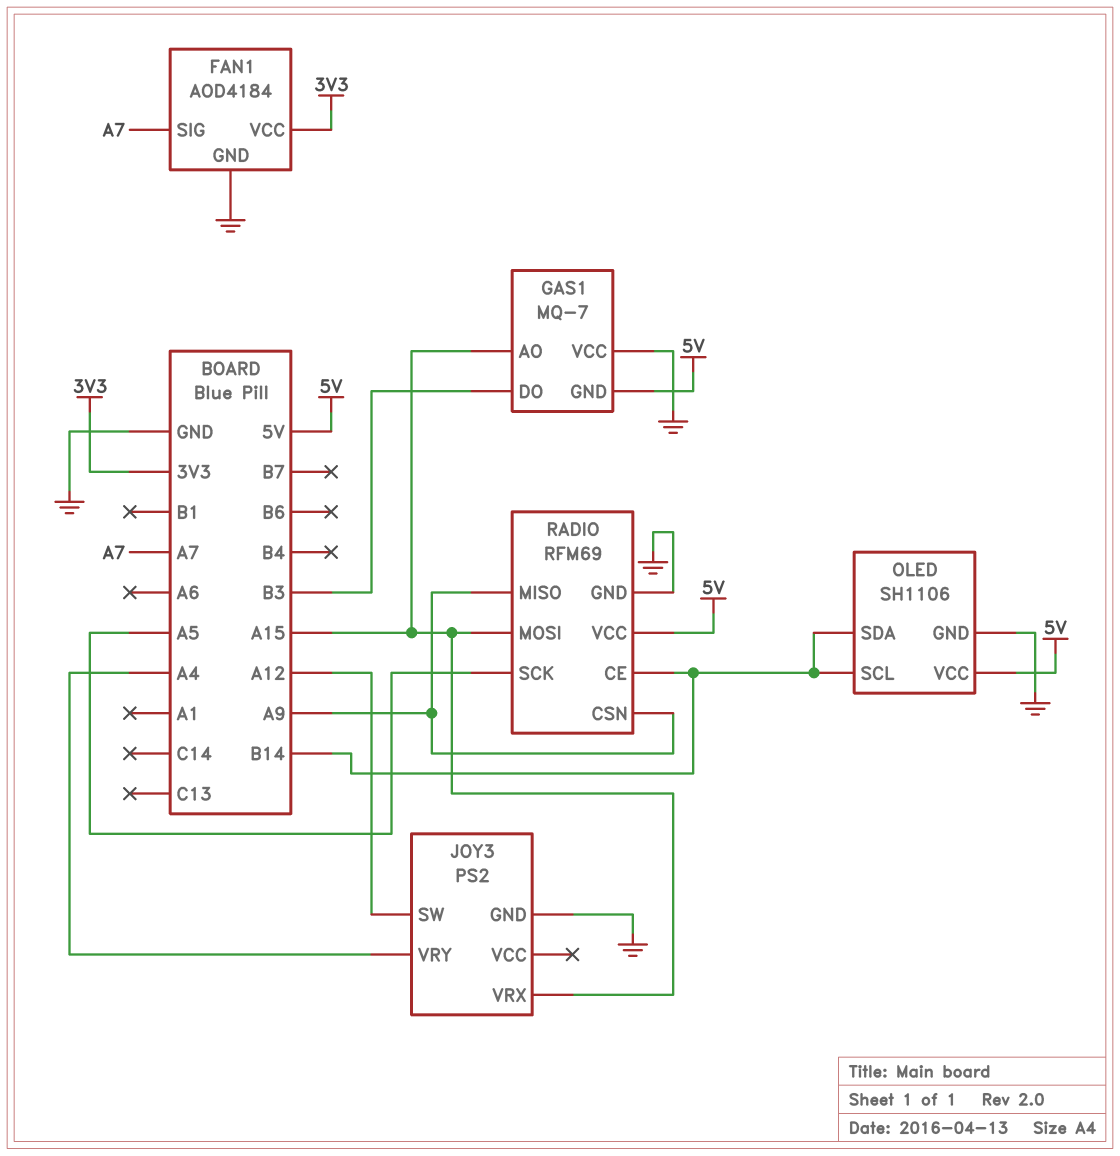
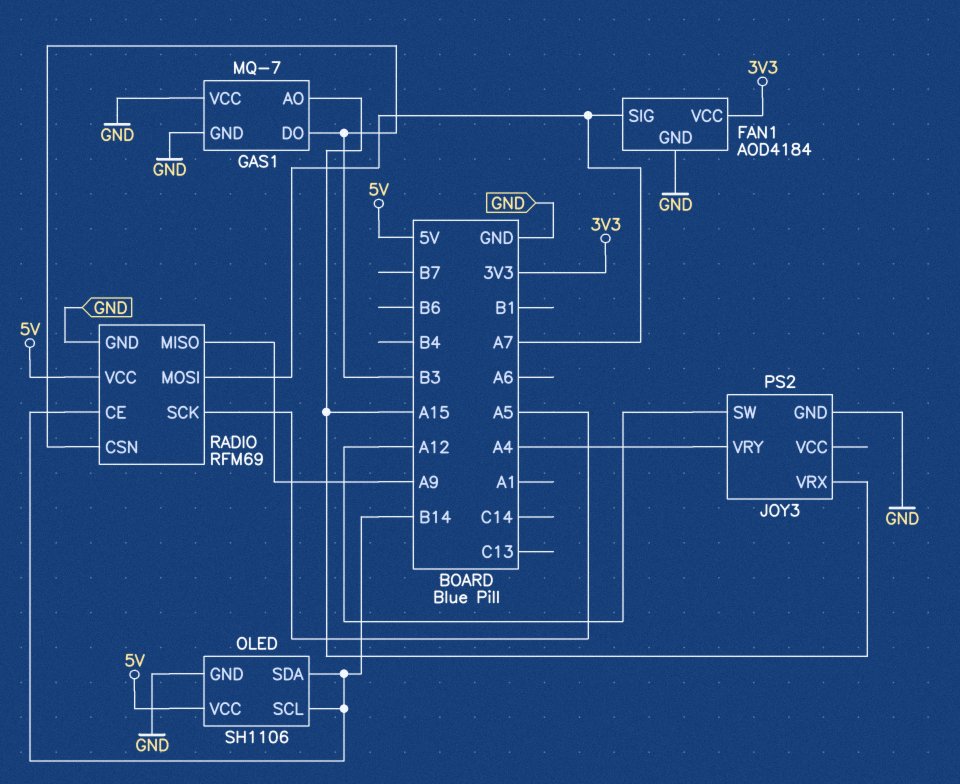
GAS1 pin GND: 5V -> GND
RADIO pin CSN: A9 -> B3
RADIO pin MOSI: A15 -> A7

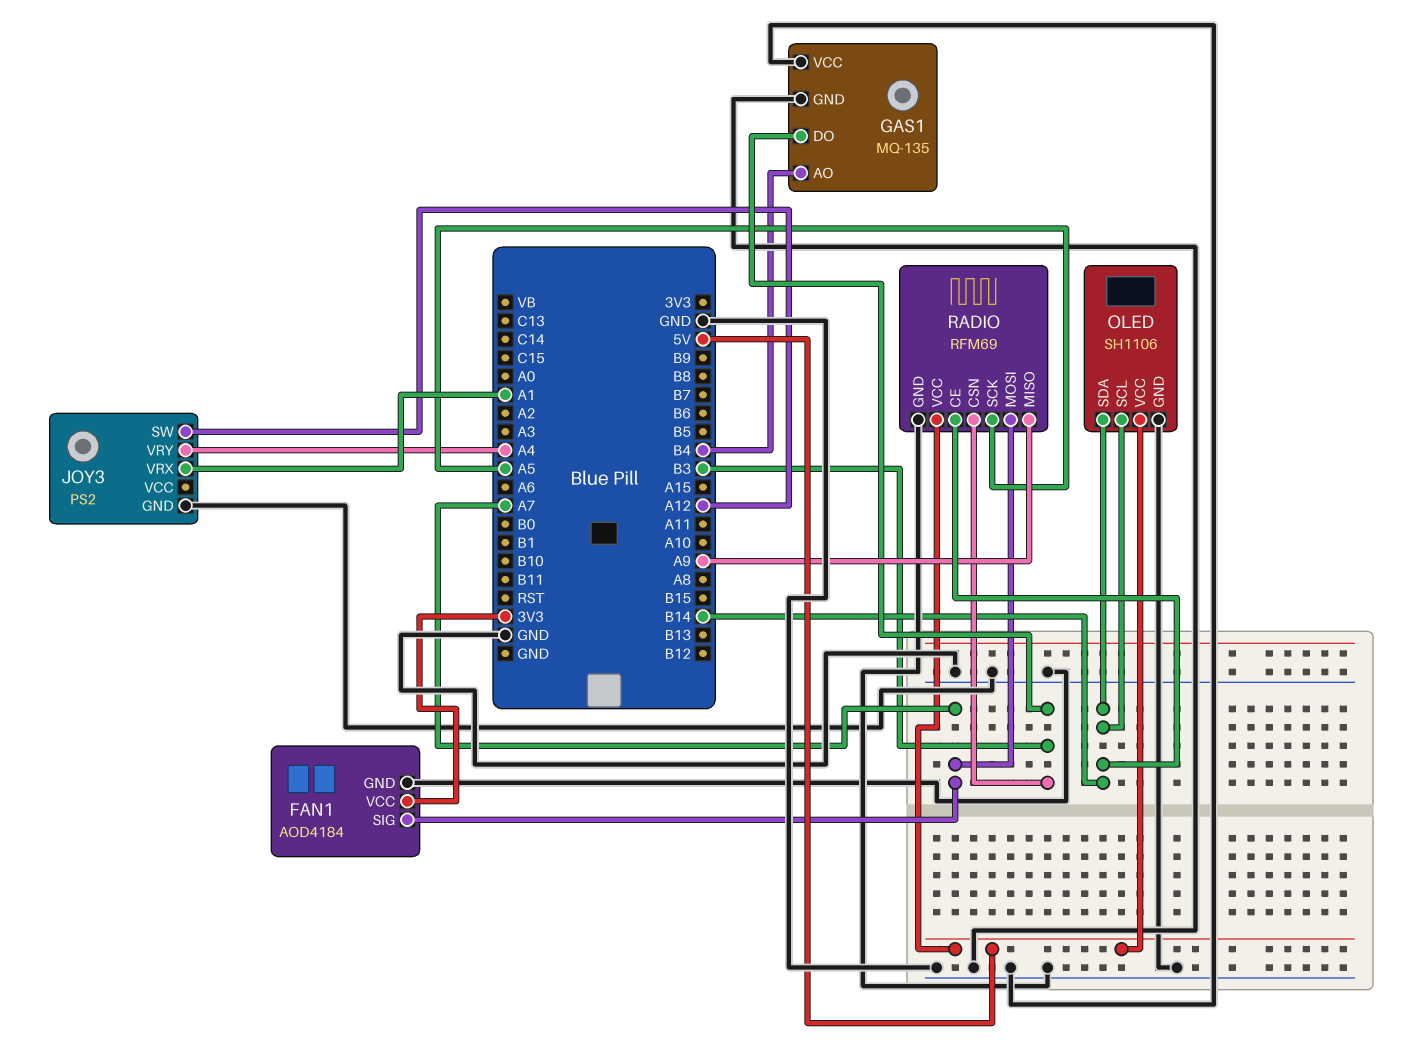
GAS1: MQ-7 -> MQ-135
GAS1 pin AO: A15 -> B4
JOY3 pin VRX: A15 -> A1

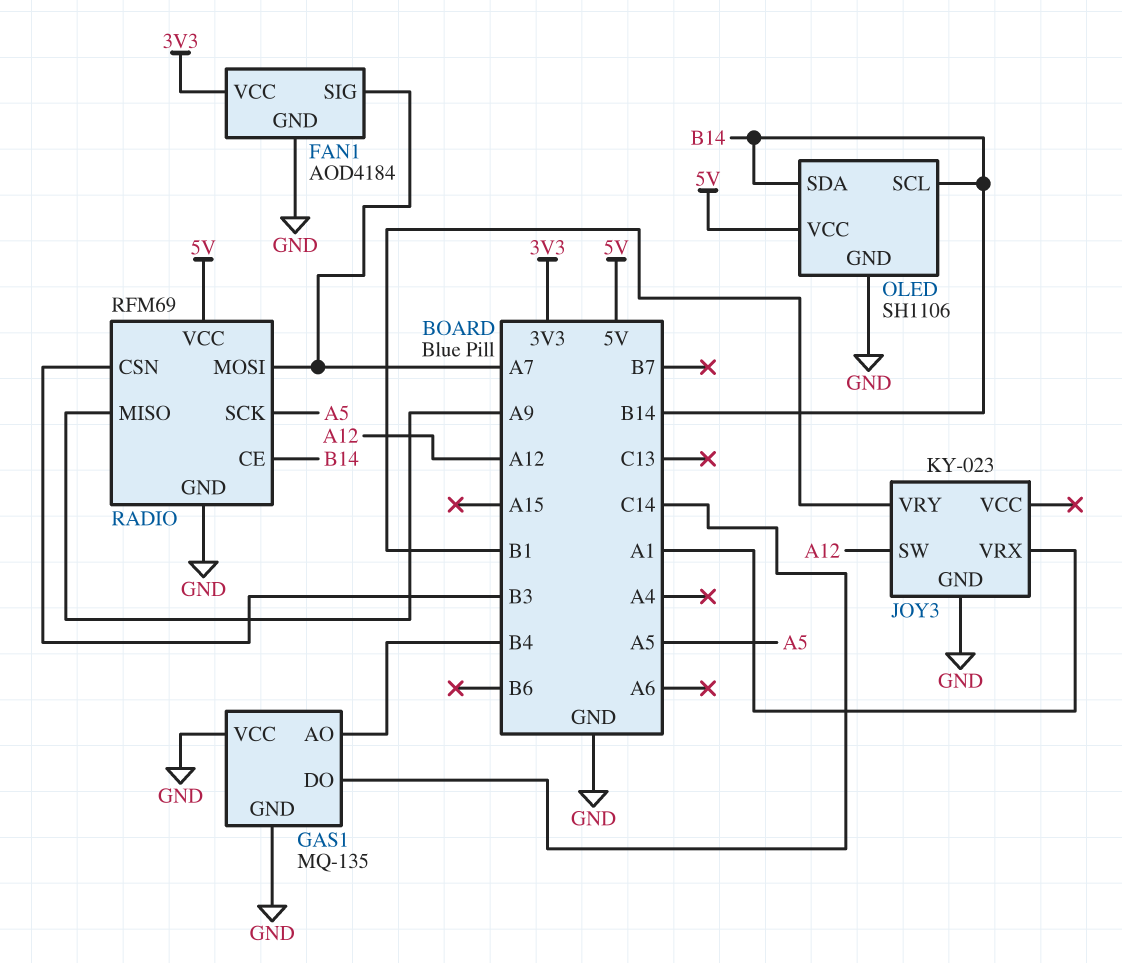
GAS1 pin DO: B3 -> C14
JOY3: PS2 -> KY-023
JOY3 pin VRY: A4 -> B1

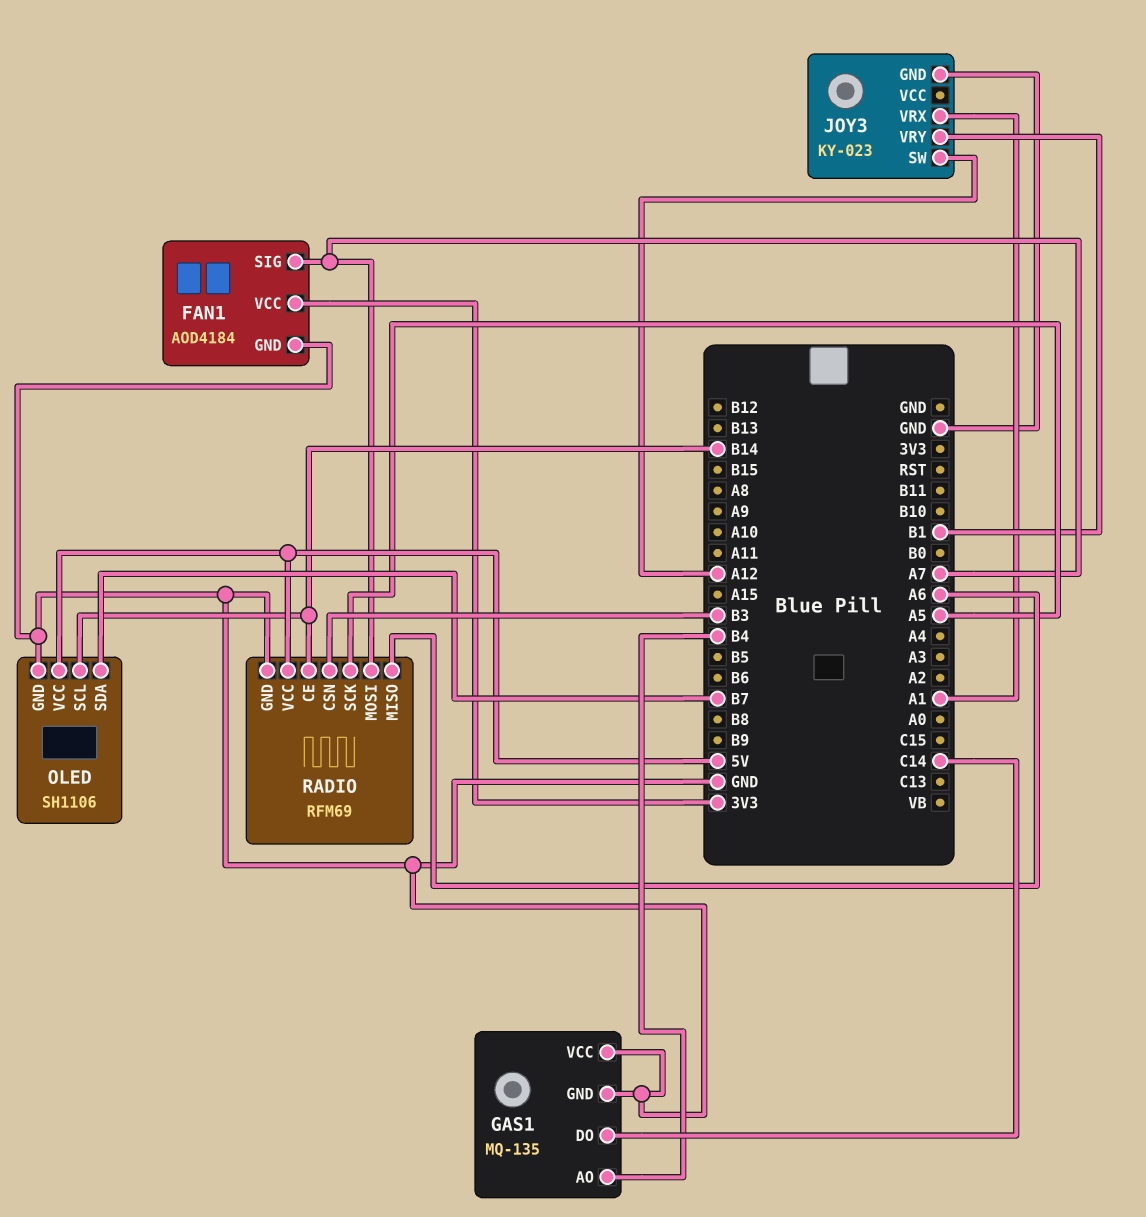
OLED pin SDA: B14 -> B7
RADIO pin MISO: A9 -> A6

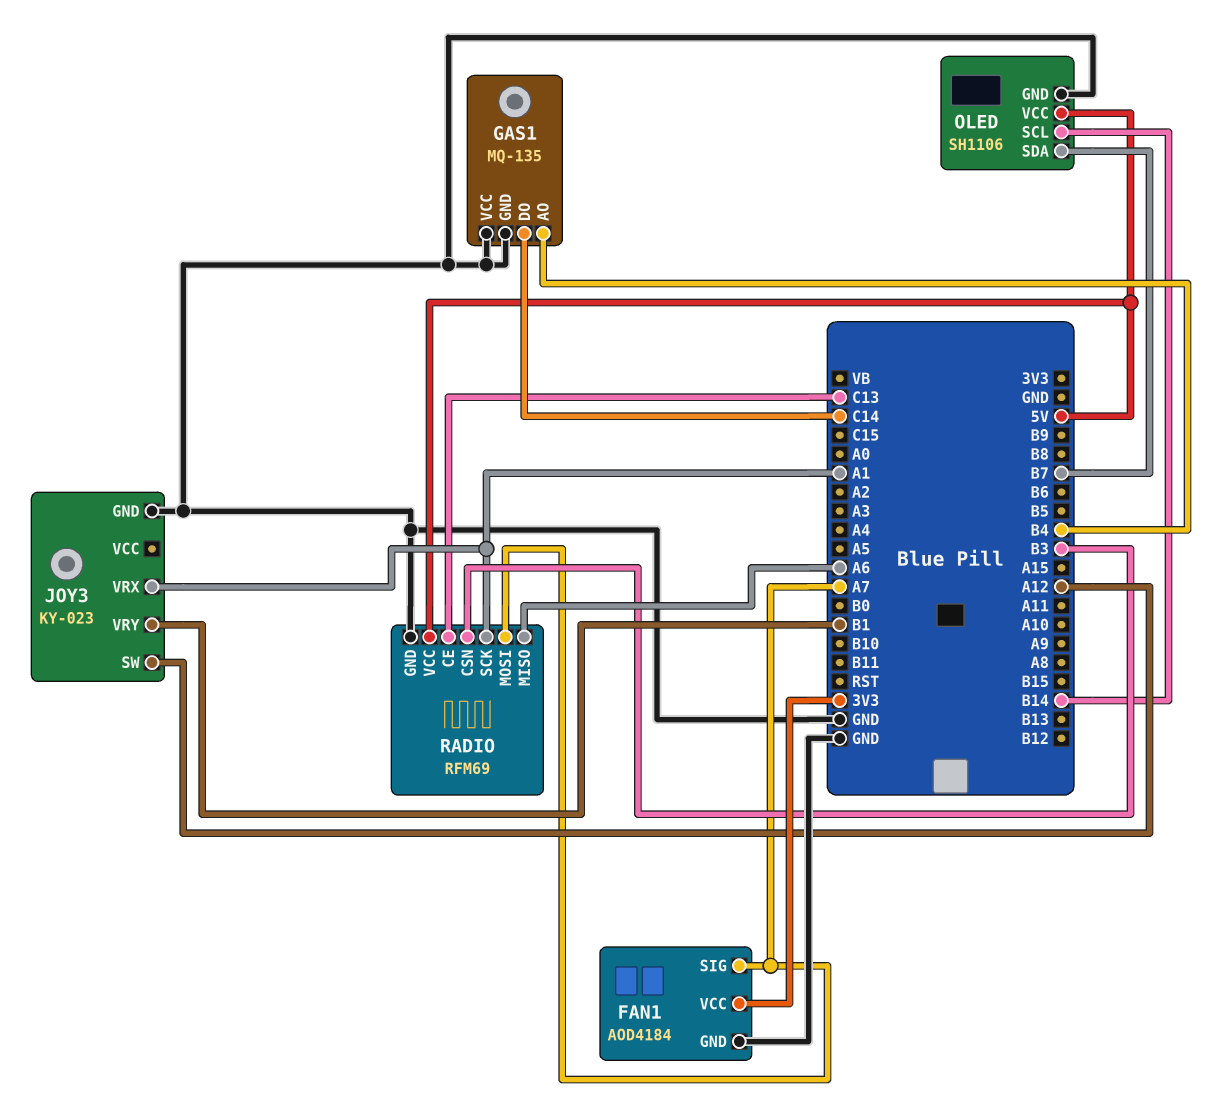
RADIO pin CE: B14 -> C13
RADIO pin SCK: A5 -> A1

